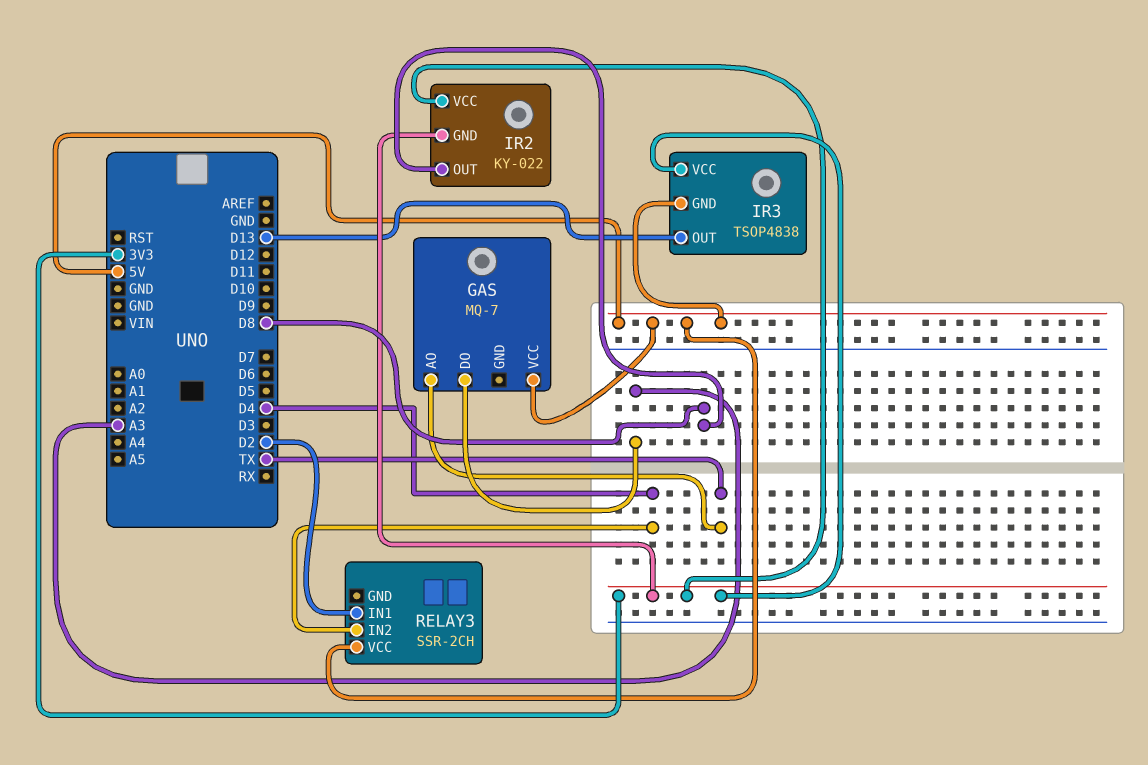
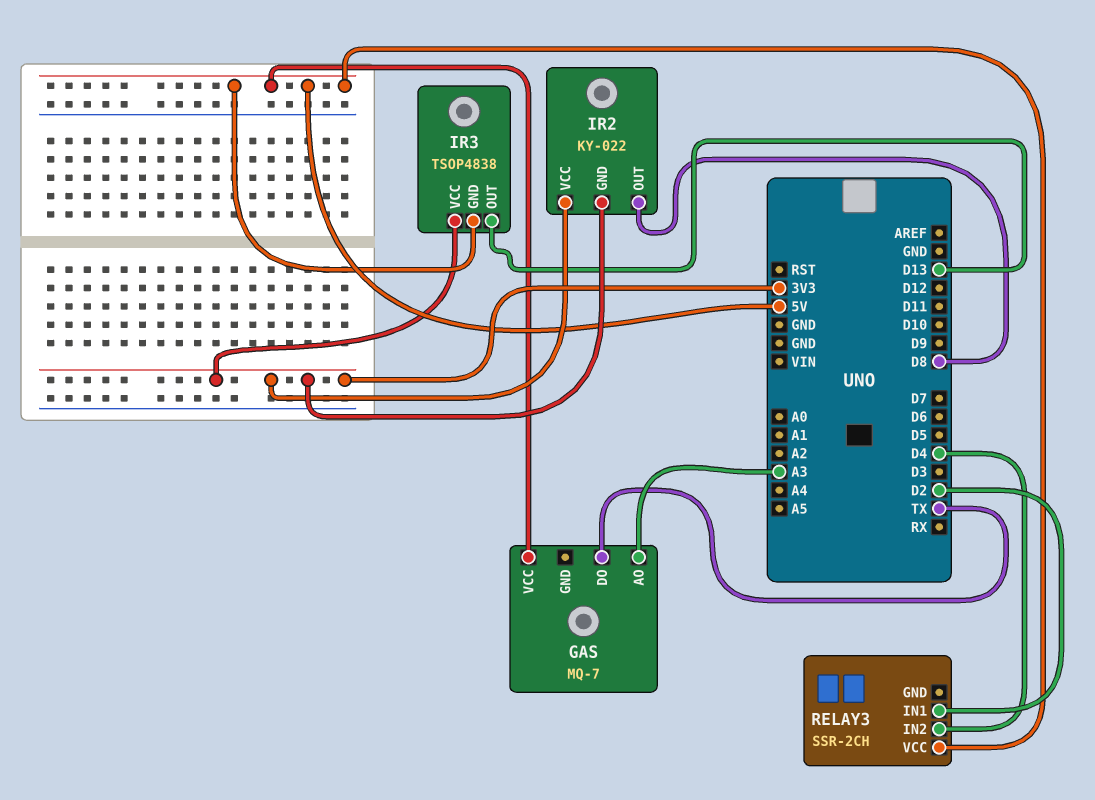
GAS pin AO: TX -> A3
GAS pin DO: A3 -> TX

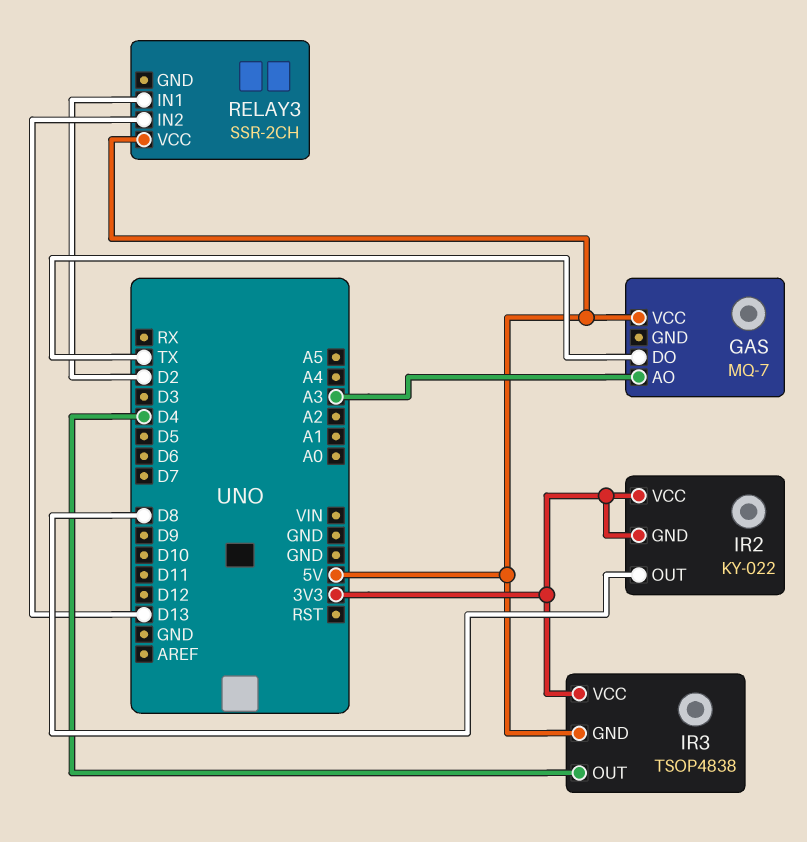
IR3 pin OUT: D13 -> D4
RELAY3 pin IN2: D4 -> D13

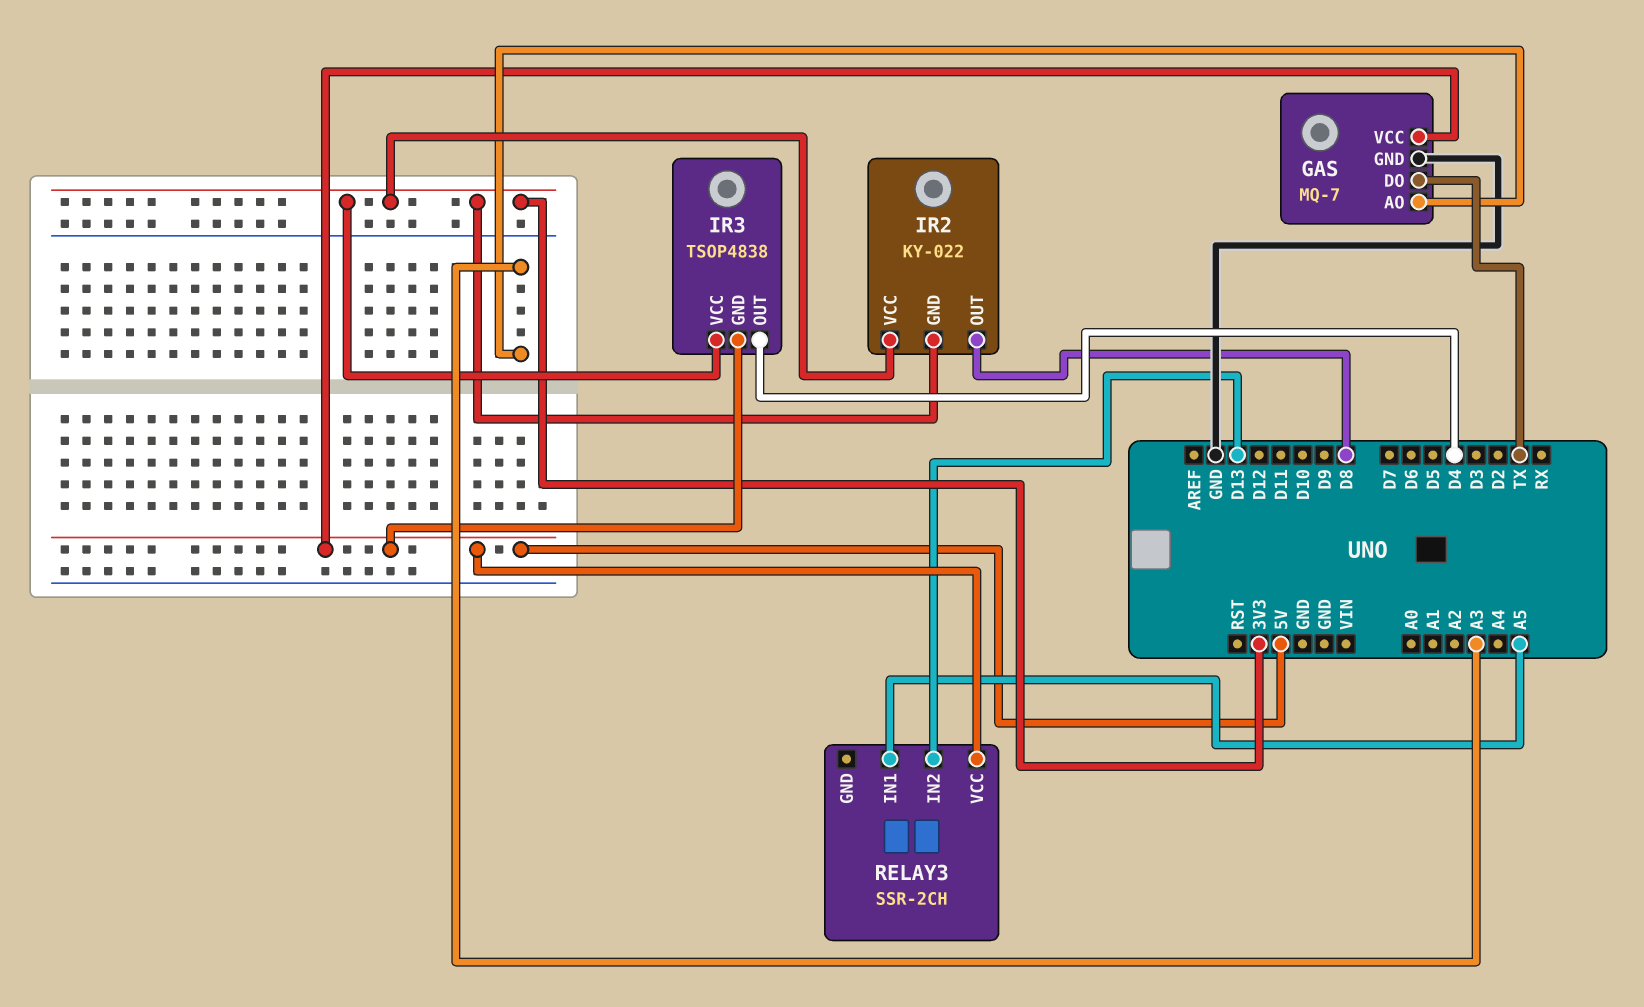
GAS pin GND: none -> GND
RELAY3 pin IN1: D2 -> A5

